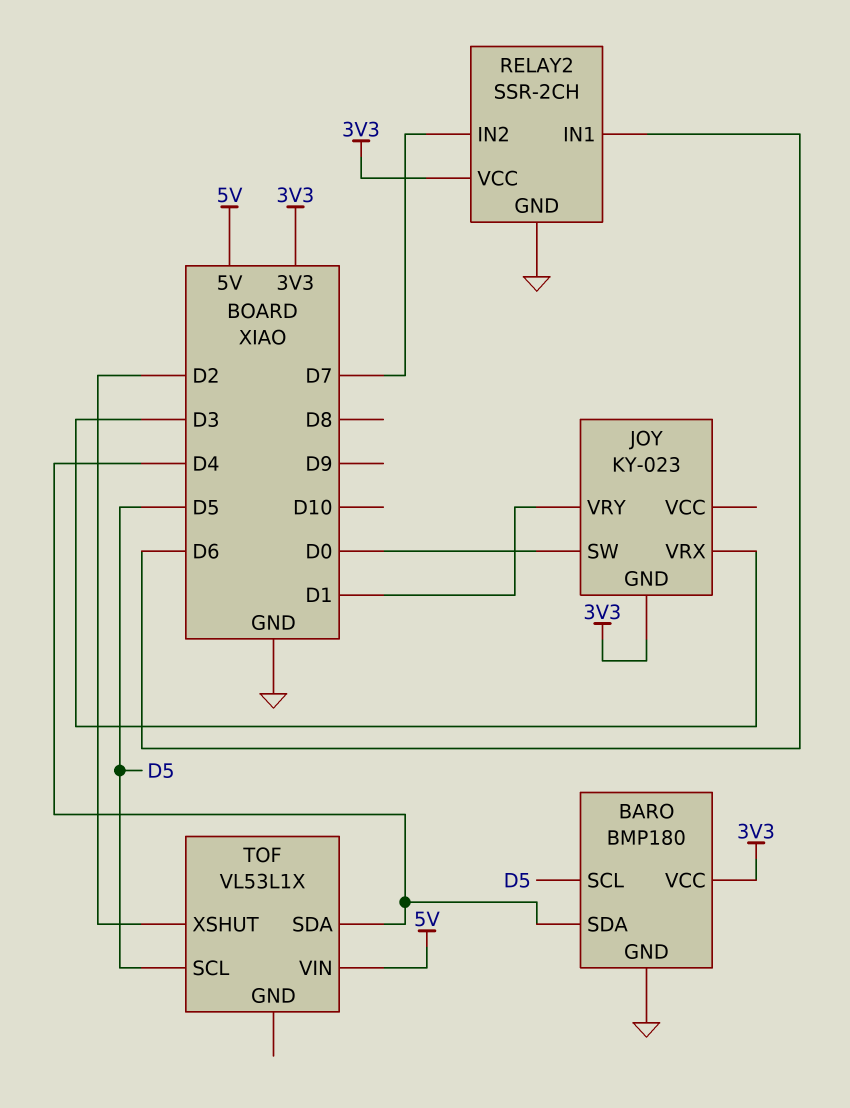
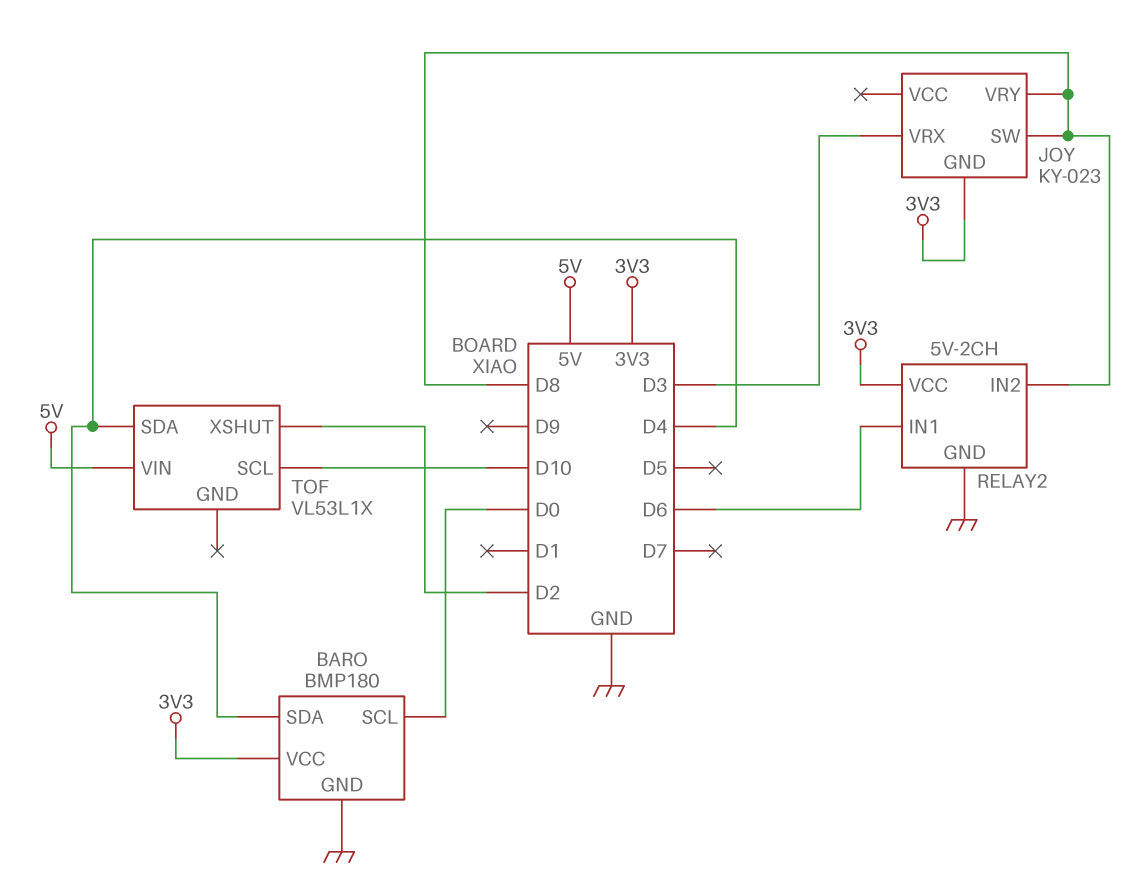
BARO pin SCL: D5 -> D0
JOY pin SW: D0 -> D8
JOY pin VRY: D1 -> D8
RELAY2: SSR-2CH -> 5V-2CH
RELAY2 pin IN2: D7 -> D8
TOF pin SCL: D5 -> D10

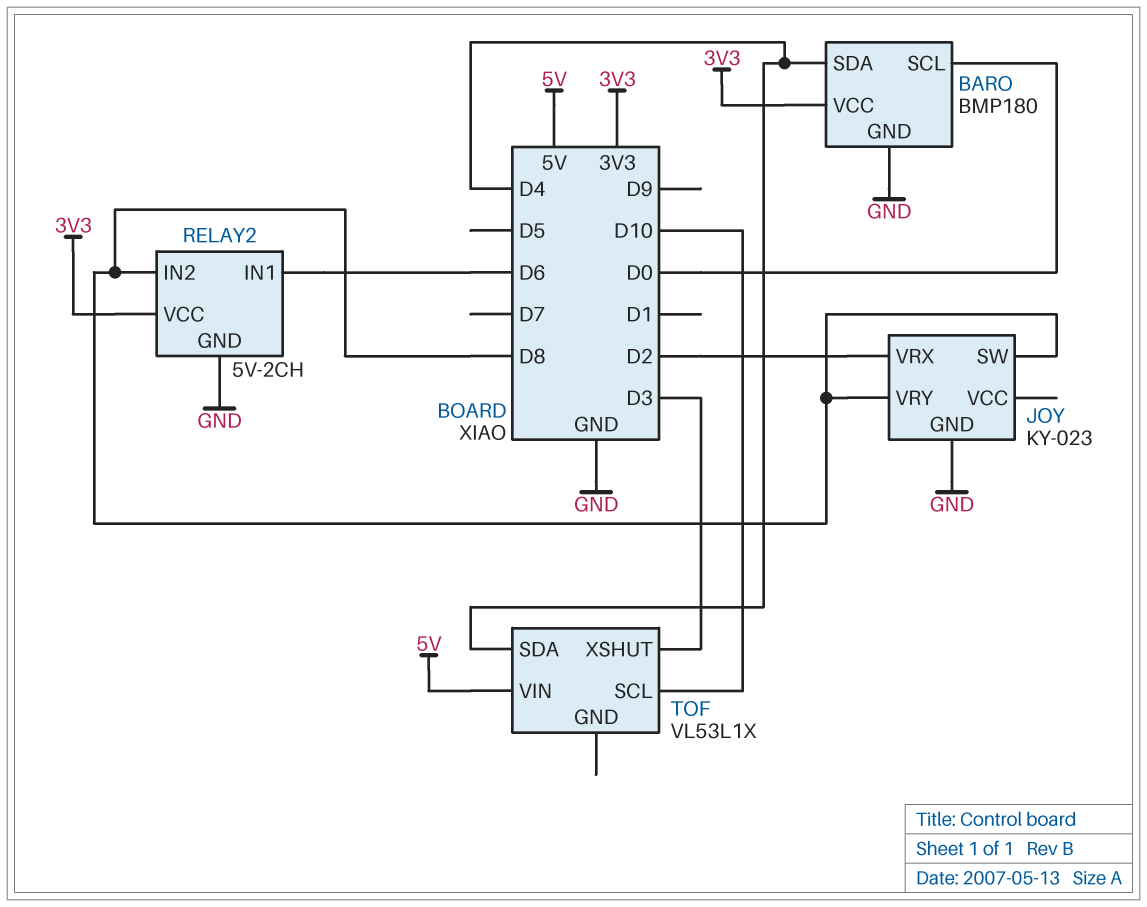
JOY pin GND: 3V3 -> GND
JOY pin VRX: D3 -> D2
TOF pin XSHUT: D2 -> D3

